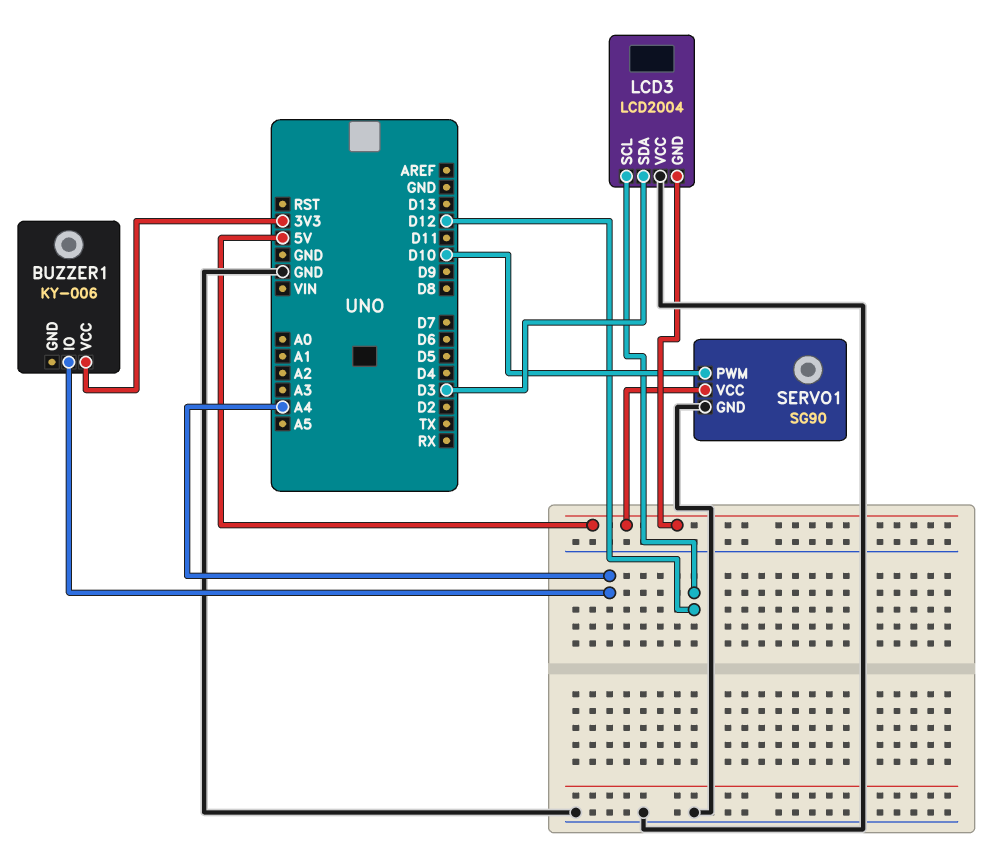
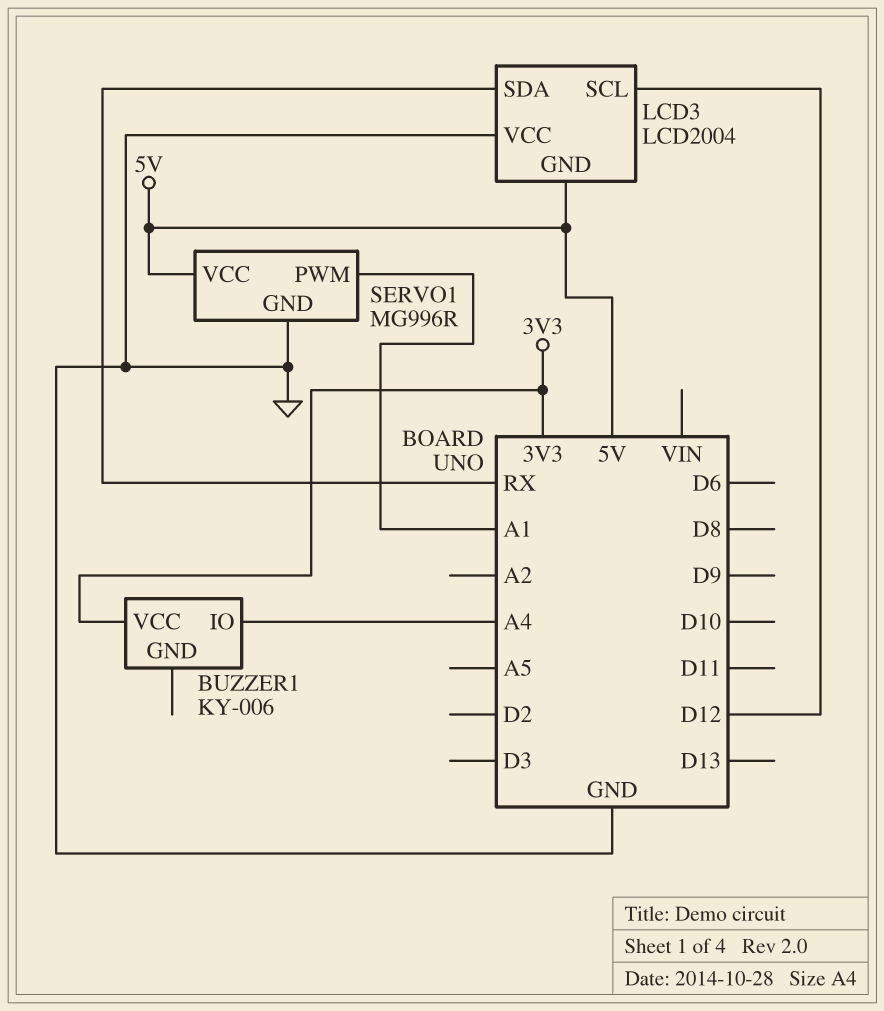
LCD3 pin SDA: D3 -> RX
SERVO1: SG90 -> MG996R
SERVO1 pin PWM: D10 -> A1

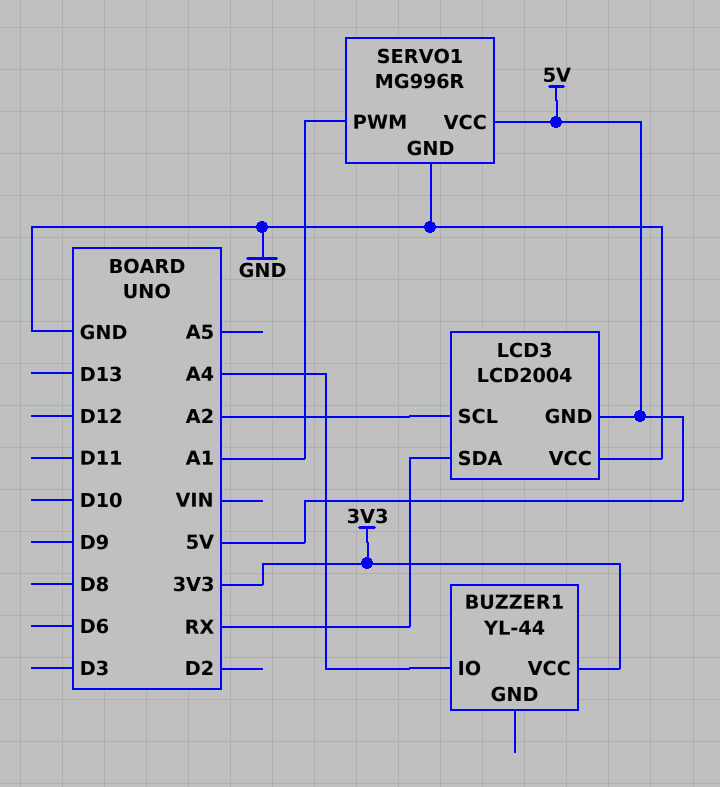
BUZZER1: KY-006 -> YL-44
LCD3 pin SCL: D12 -> A2

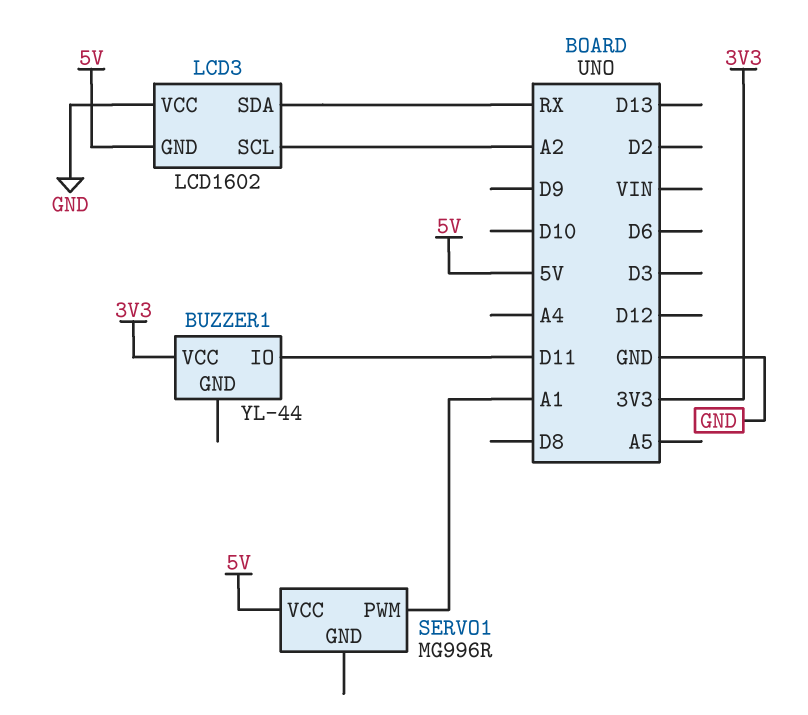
BUZZER1 pin IO: A4 -> D11
LCD3: LCD2004 -> LCD1602
SERVO1 pin GND: GND -> none

